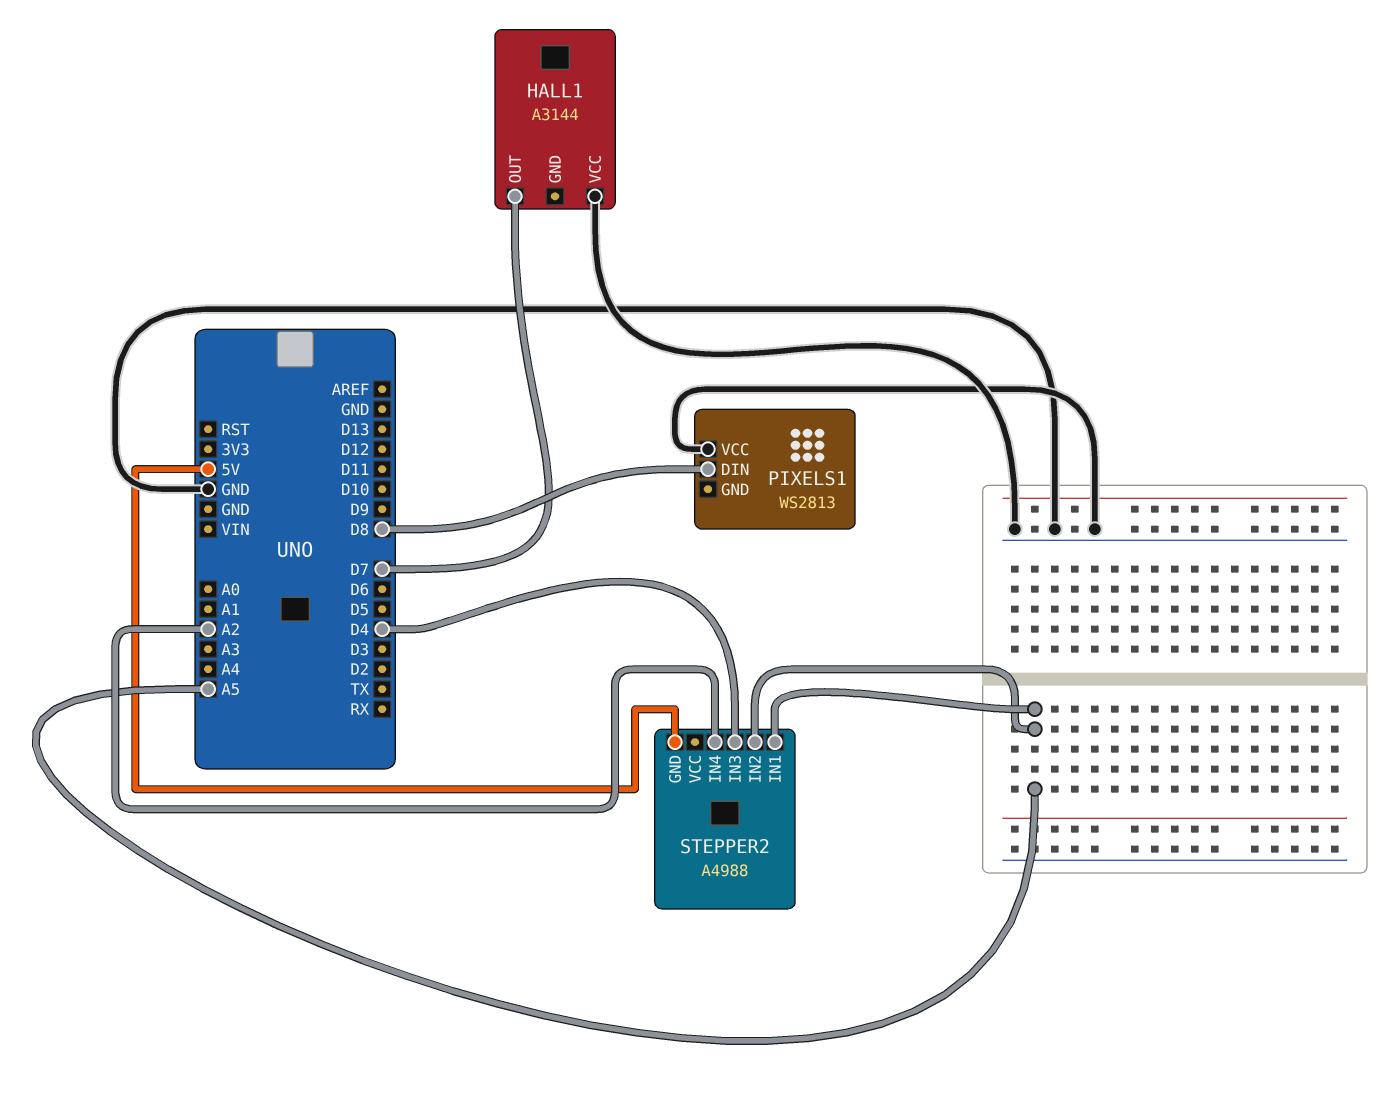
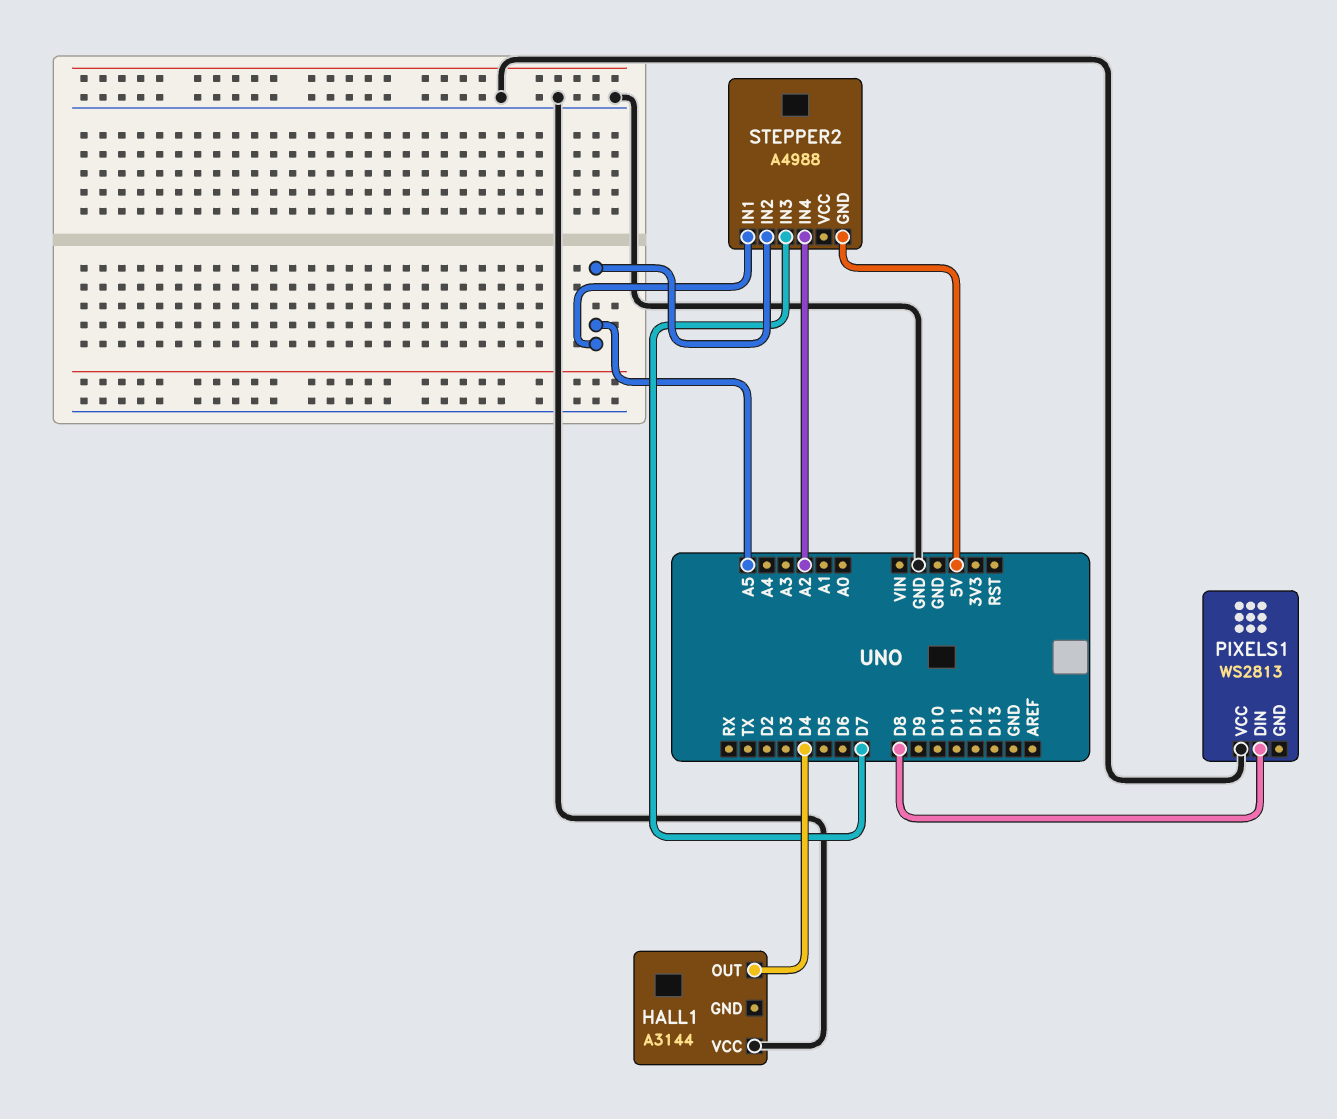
HALL1 pin OUT: D7 -> D4
STEPPER2 pin IN3: D4 -> D7

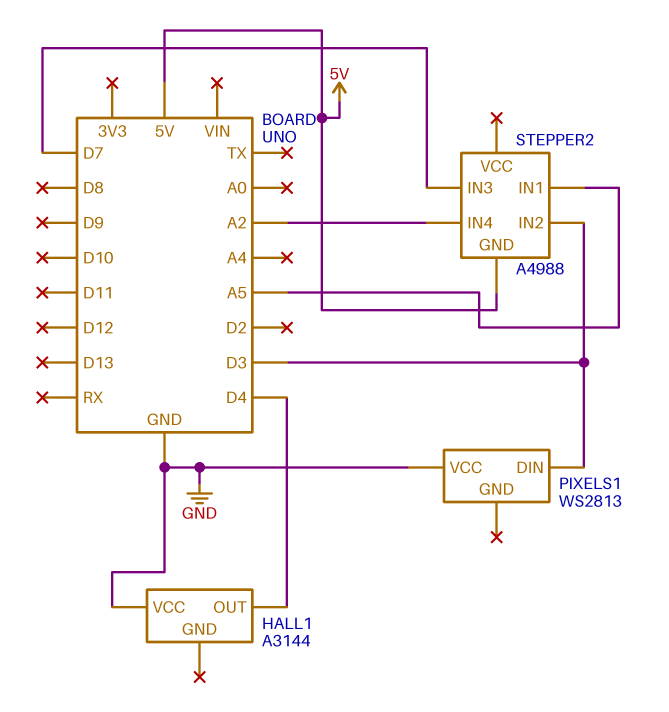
PIXELS1 pin DIN: D8 -> D3
STEPPER2 pin IN2: A5 -> D3

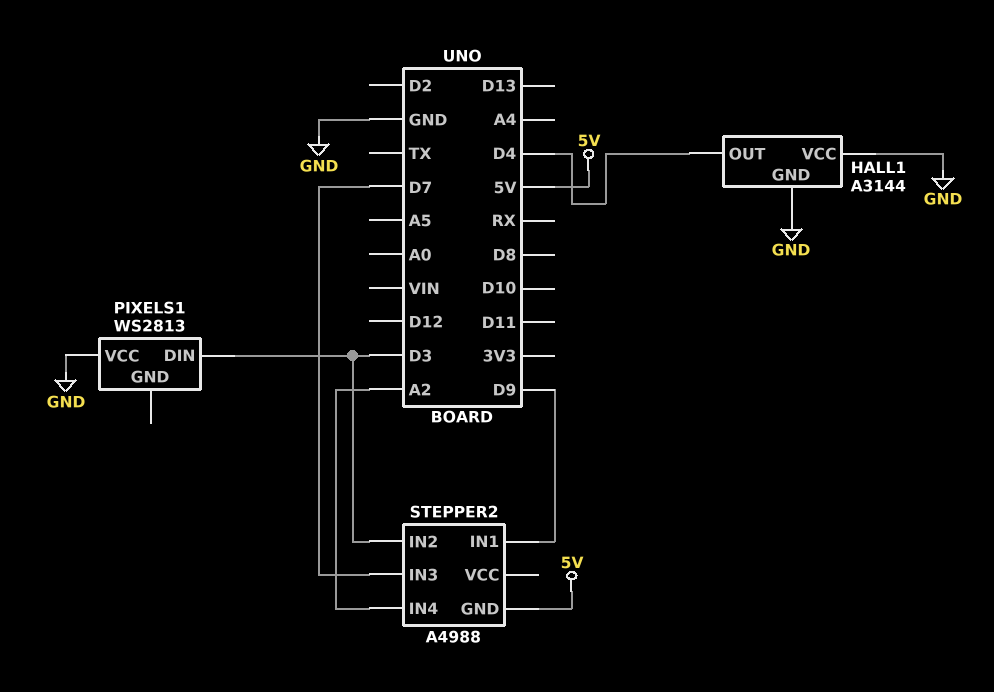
HALL1 pin GND: none -> GND
STEPPER2 pin IN1: A5 -> D9

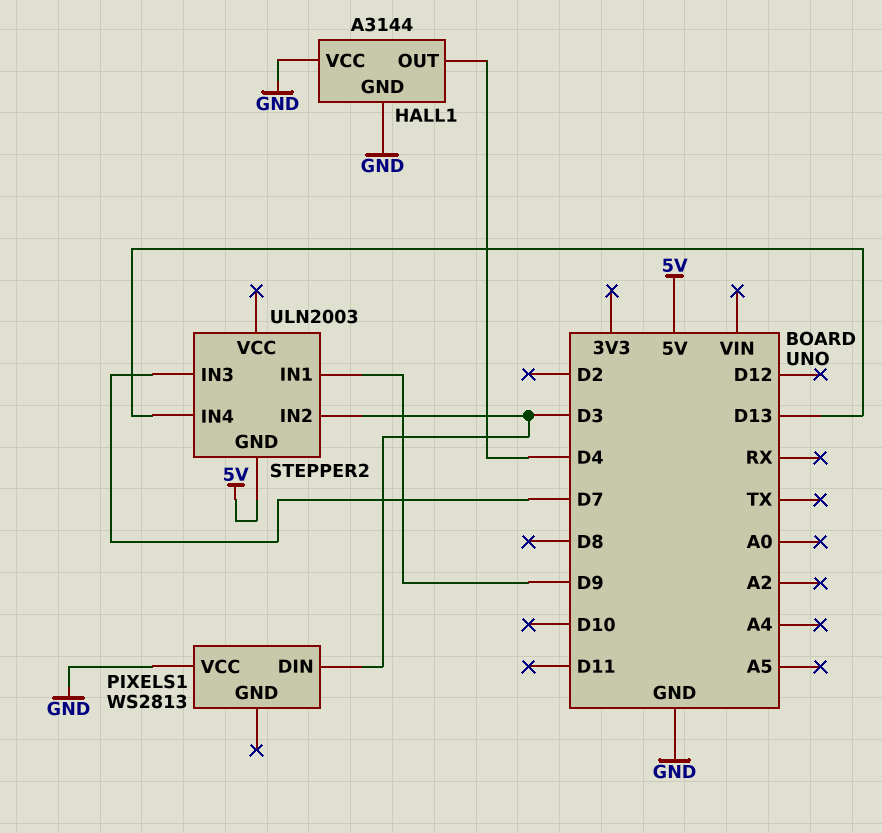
STEPPER2: A4988 -> ULN2003
STEPPER2 pin IN4: A2 -> D13

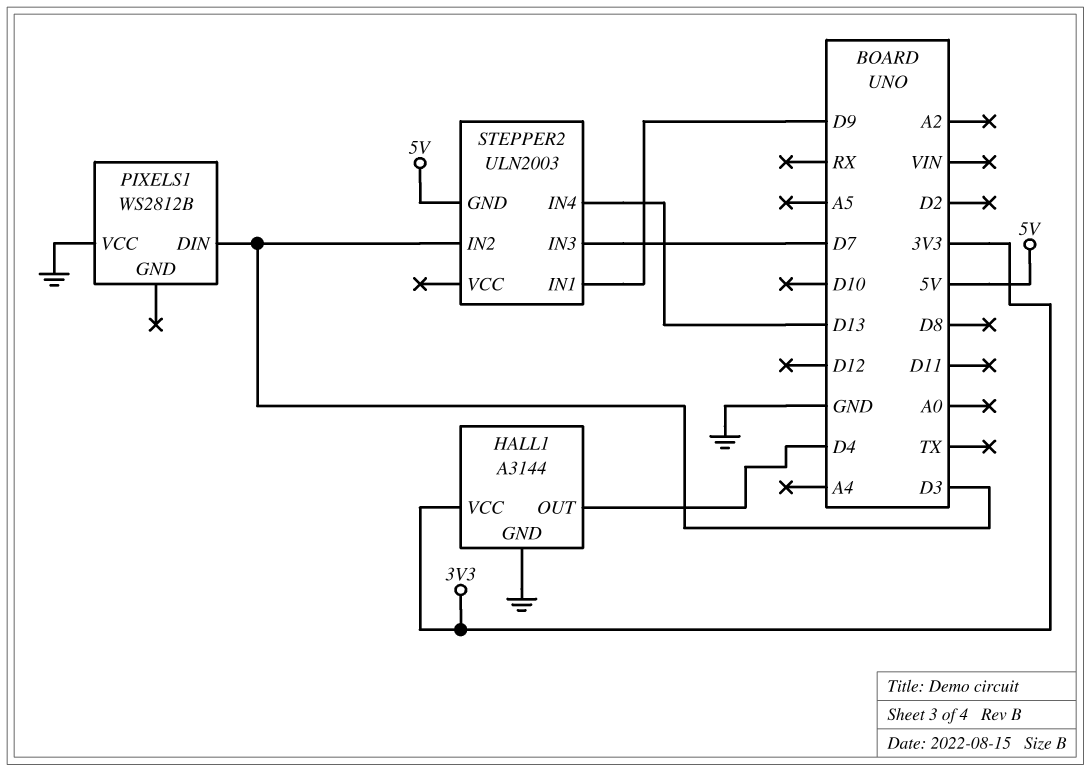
HALL1 pin VCC: GND -> 3V3
PIXELS1: WS2813 -> WS2812B

